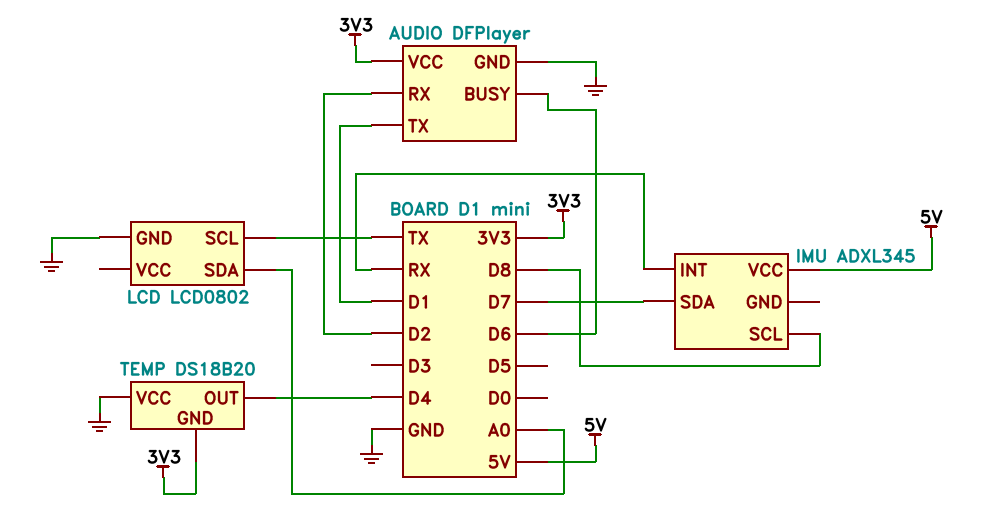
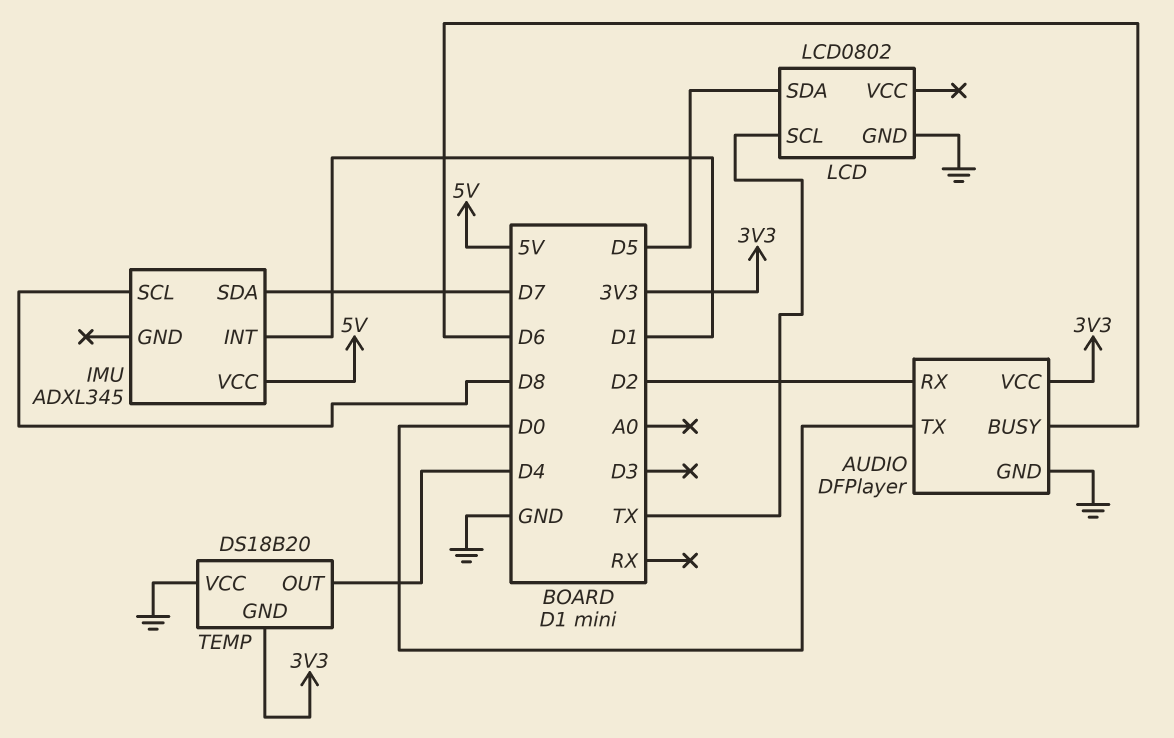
AUDIO pin TX: D1 -> D0
IMU pin INT: RX -> D1
LCD pin SDA: A0 -> D5

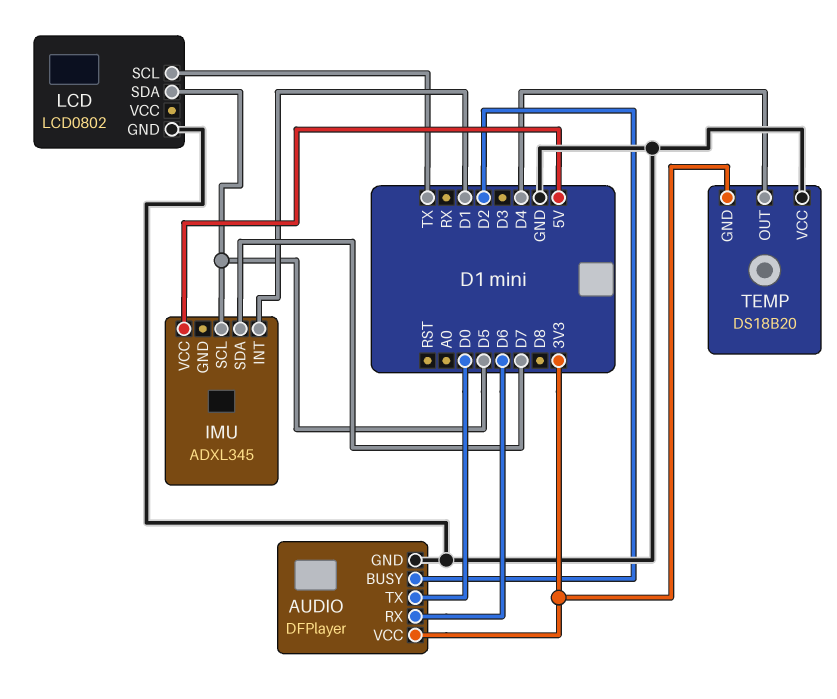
AUDIO pin BUSY: D6 -> D2
AUDIO pin RX: D2 -> D6
IMU pin SCL: D8 -> D5

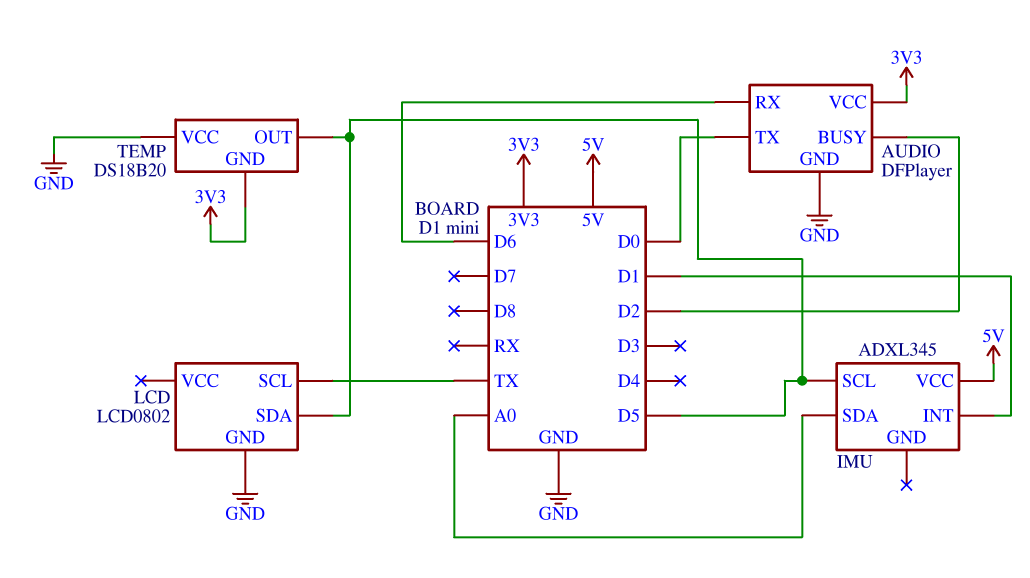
IMU pin SDA: D7 -> A0
TEMP pin OUT: D4 -> D5

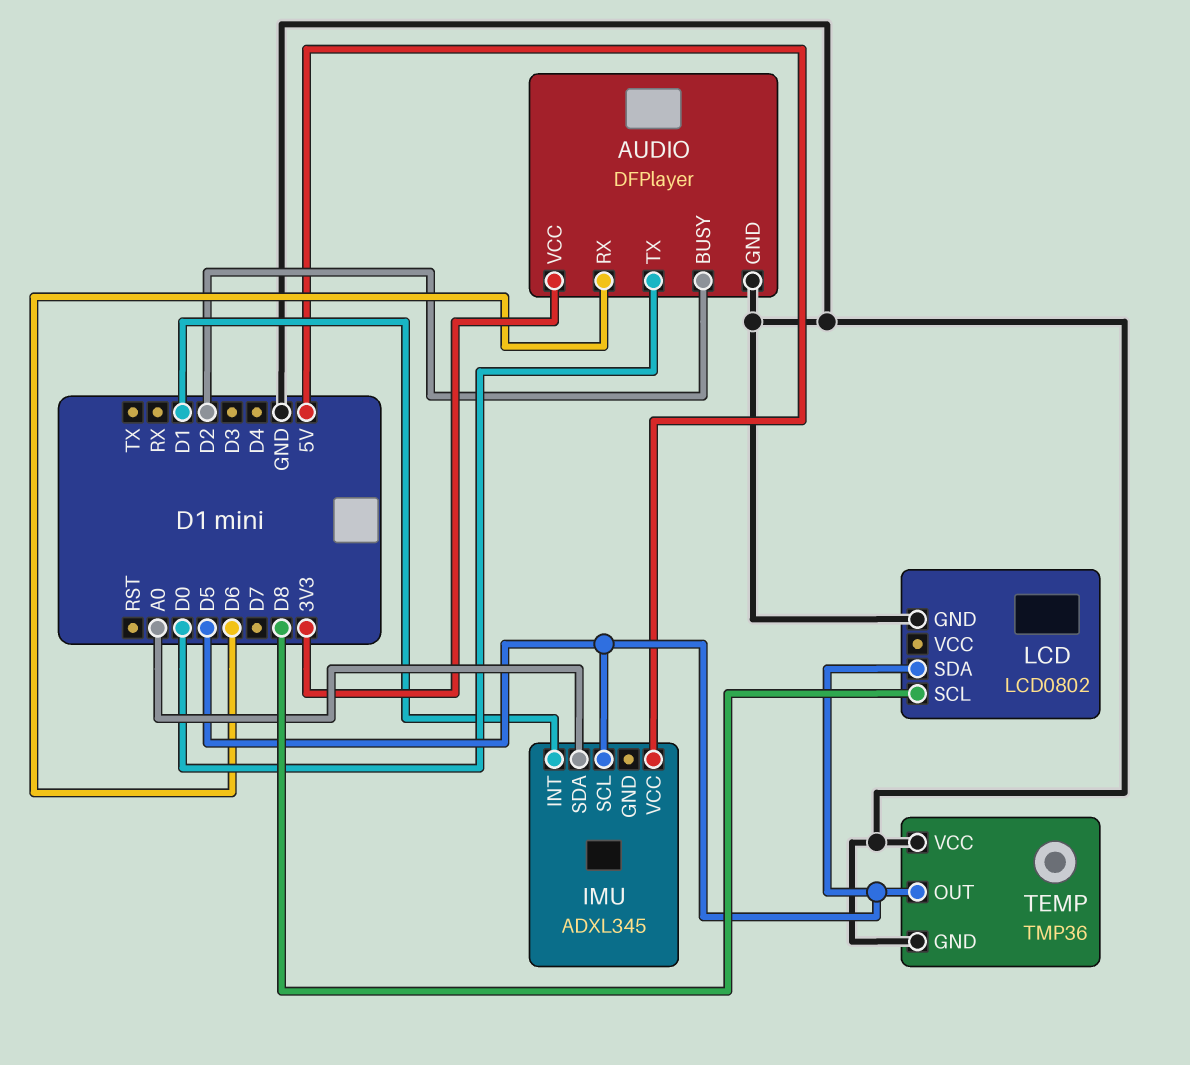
LCD pin SCL: TX -> D8
TEMP: DS18B20 -> TMP36
TEMP pin GND: 3V3 -> GND

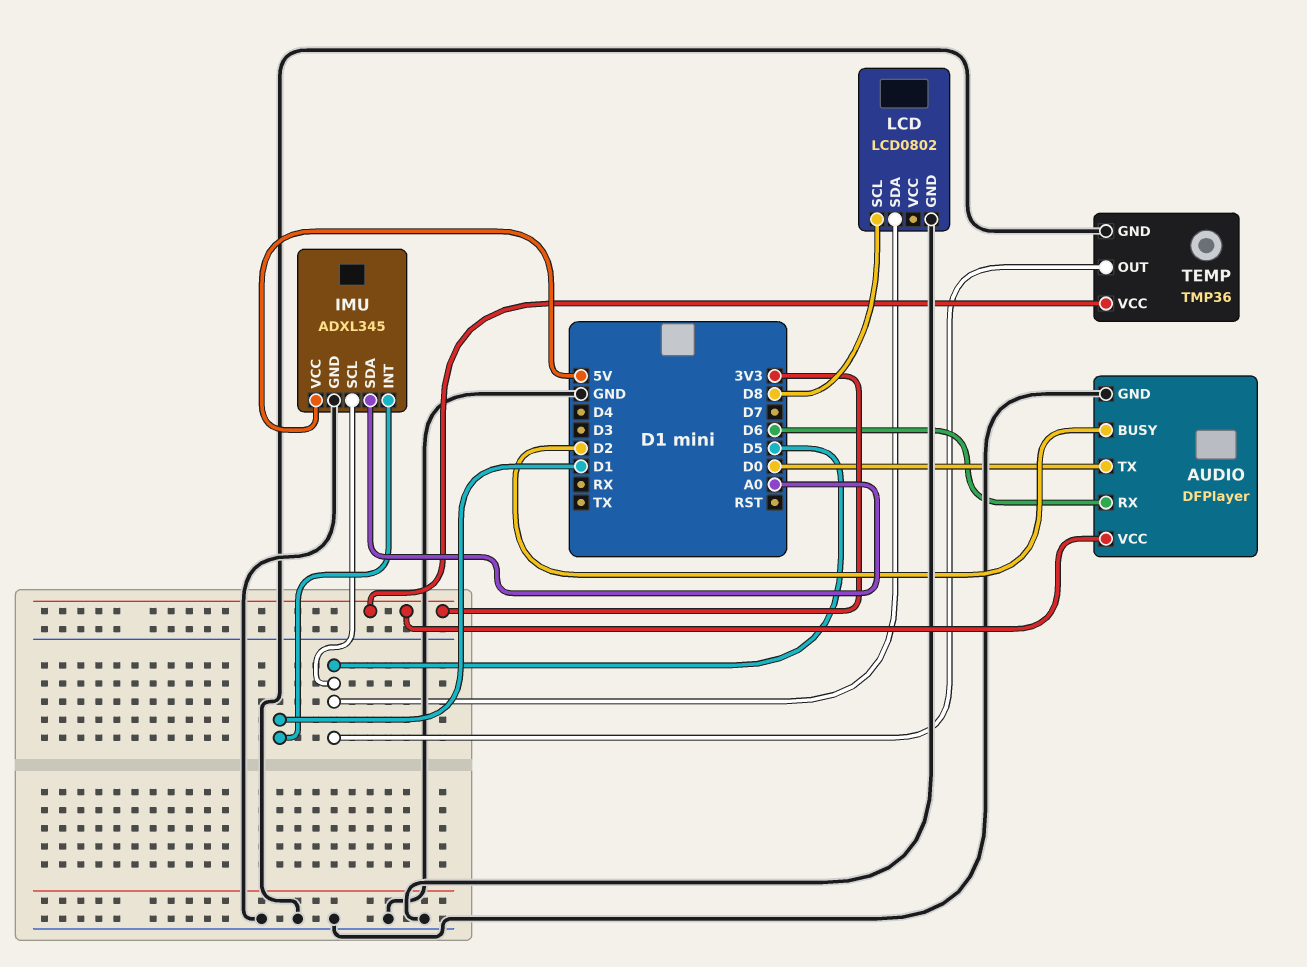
IMU pin GND: none -> GND
TEMP pin VCC: GND -> 3V3

